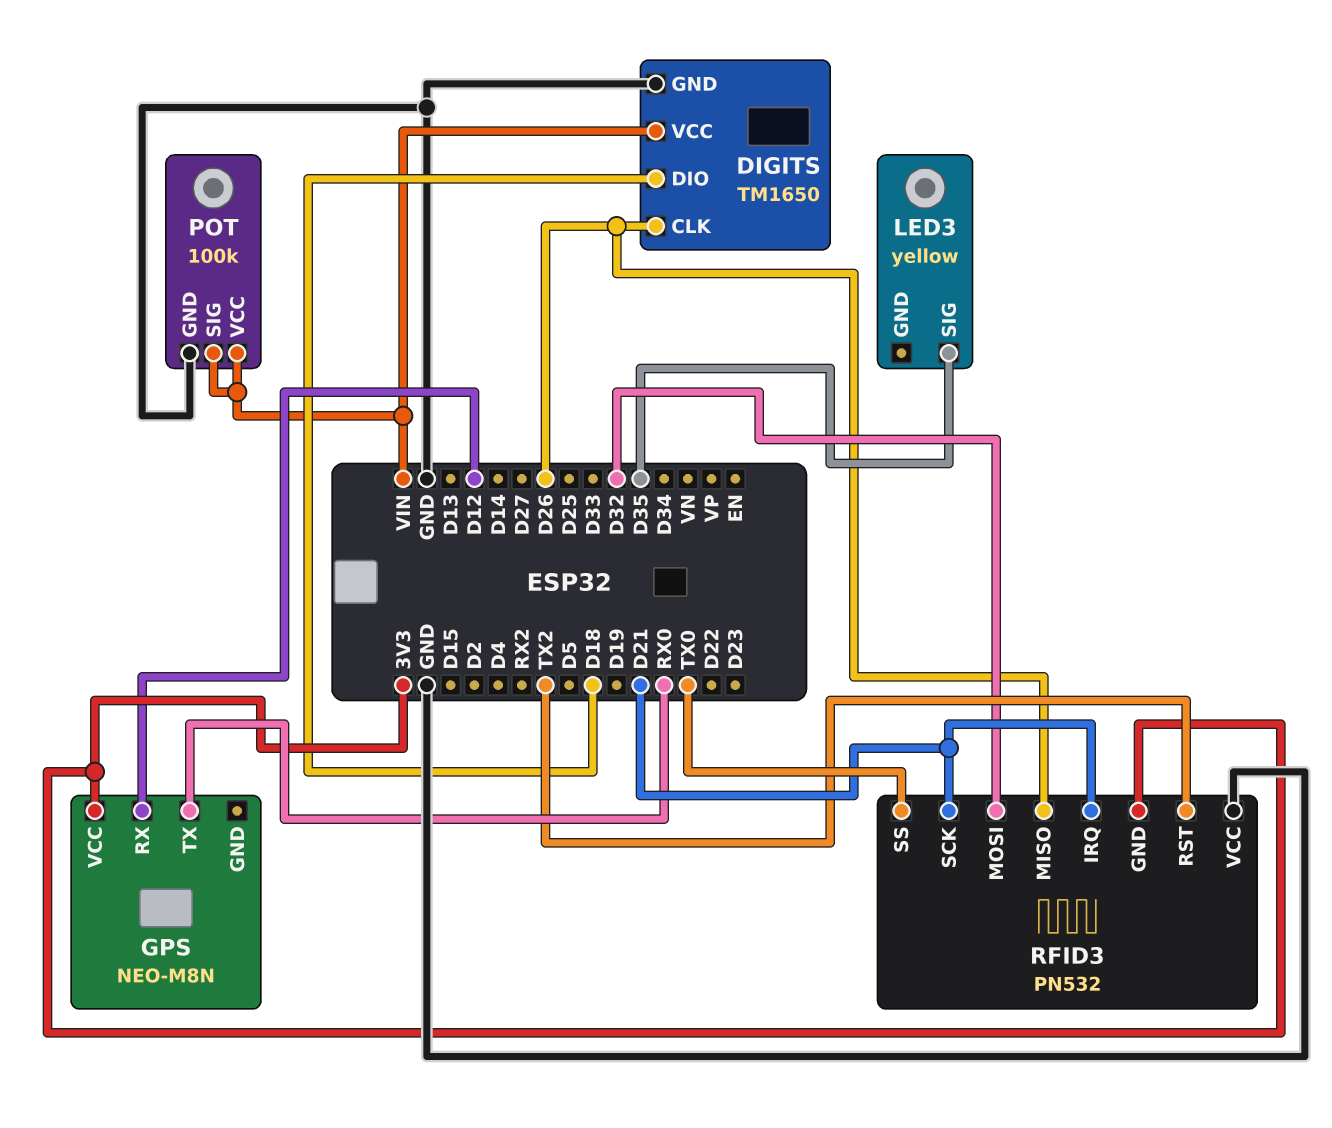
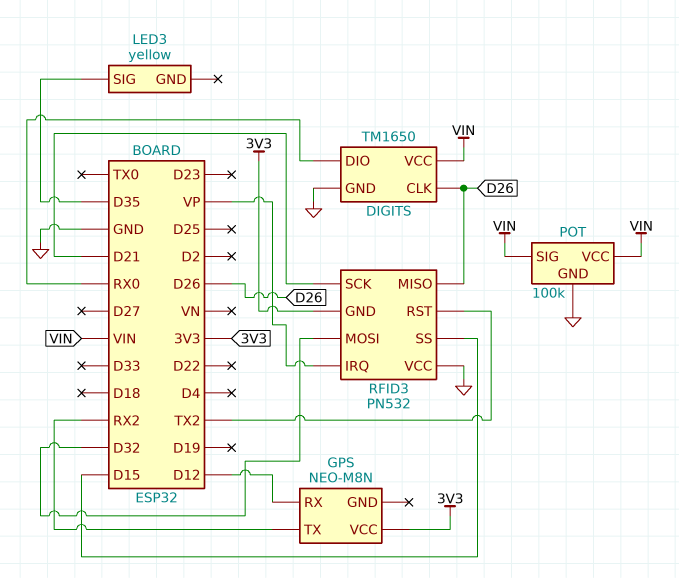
DIGITS pin DIO: D18 -> RX0
GPS pin TX: RX0 -> RX2
RFID3 pin IRQ: D21 -> VP
RFID3 pin SS: TX0 -> D15

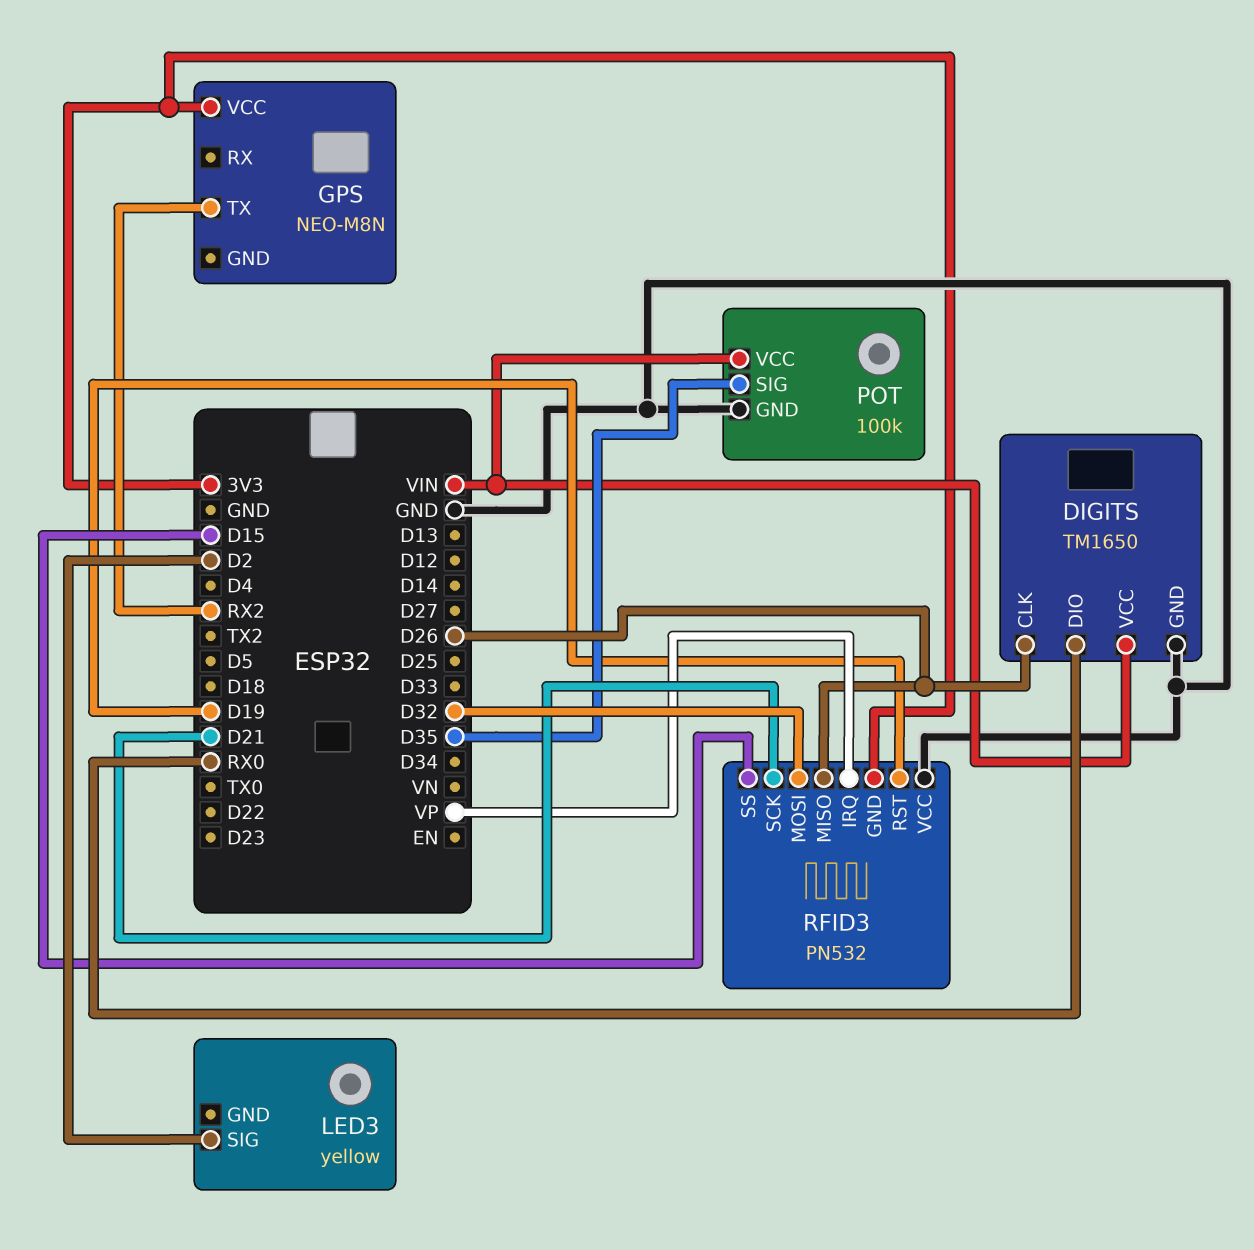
GPS pin RX: D12 -> none
LED3 pin SIG: D35 -> D2
POT pin SIG: VIN -> D35
RFID3 pin RST: TX2 -> D19

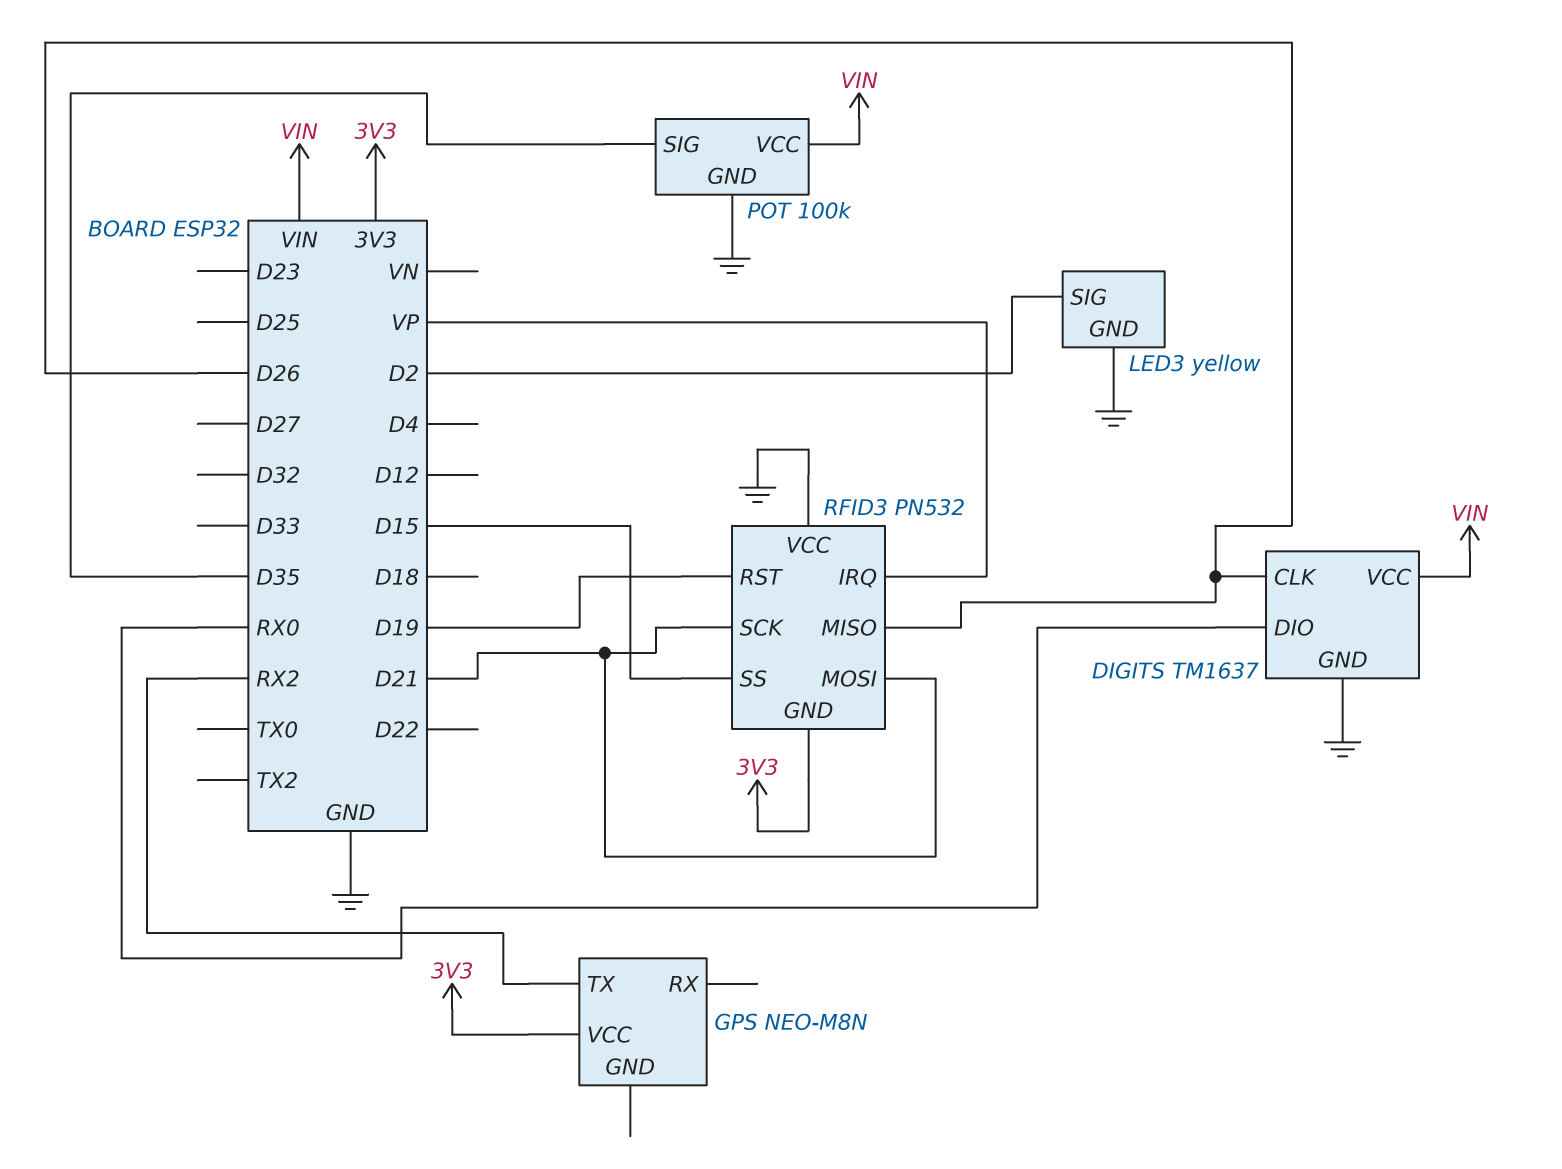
DIGITS: TM1650 -> TM1637
LED3 pin GND: none -> GND
RFID3 pin MOSI: D32 -> D21

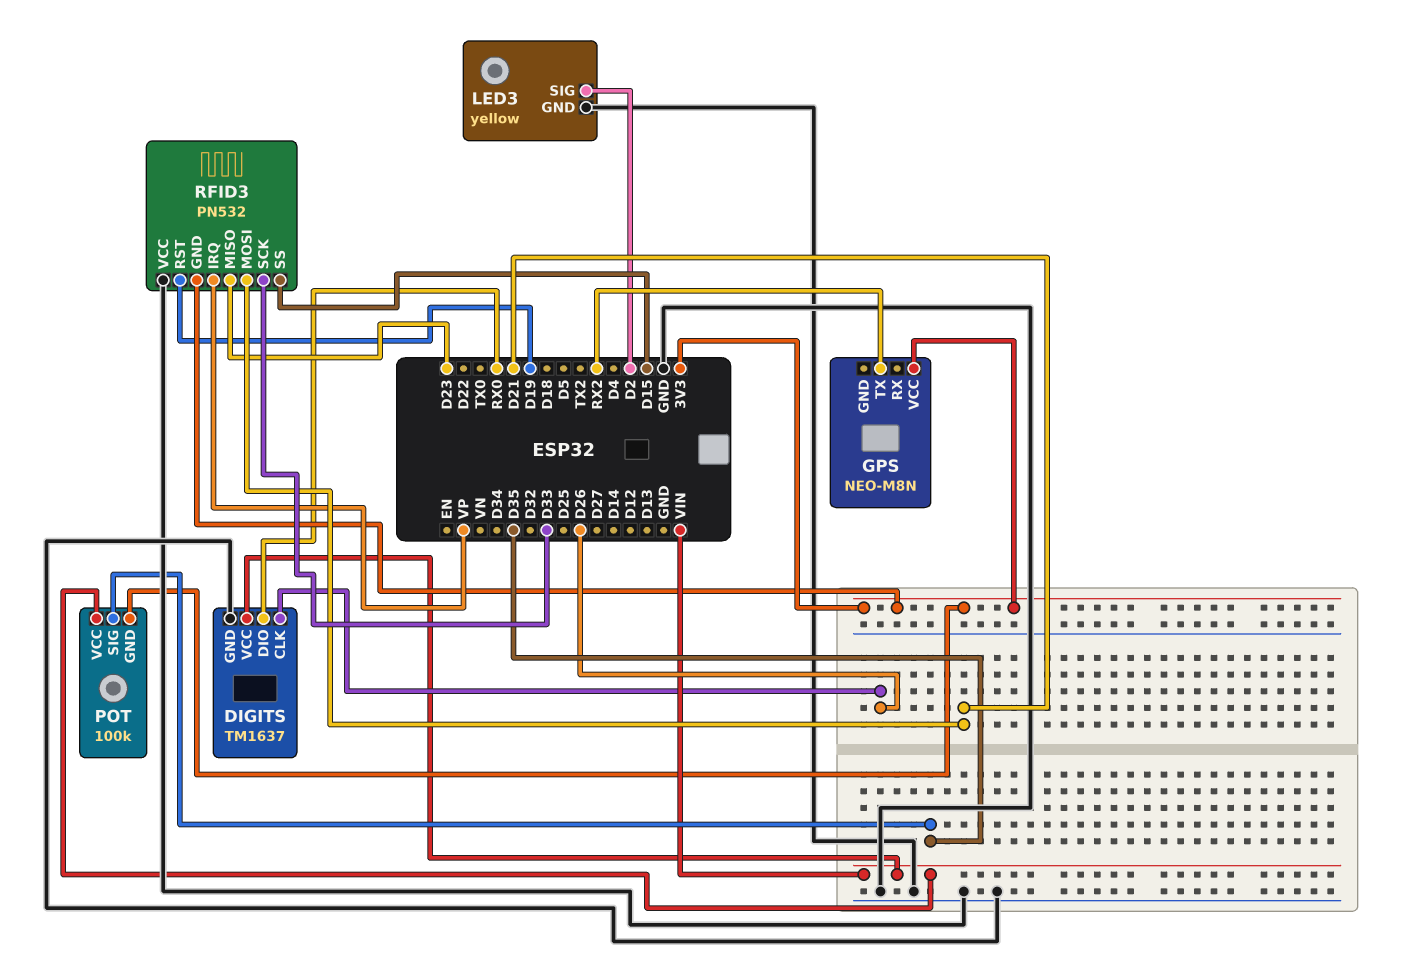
POT pin GND: GND -> 3V3
RFID3 pin MISO: D26 -> D23
RFID3 pin SCK: D21 -> D33

